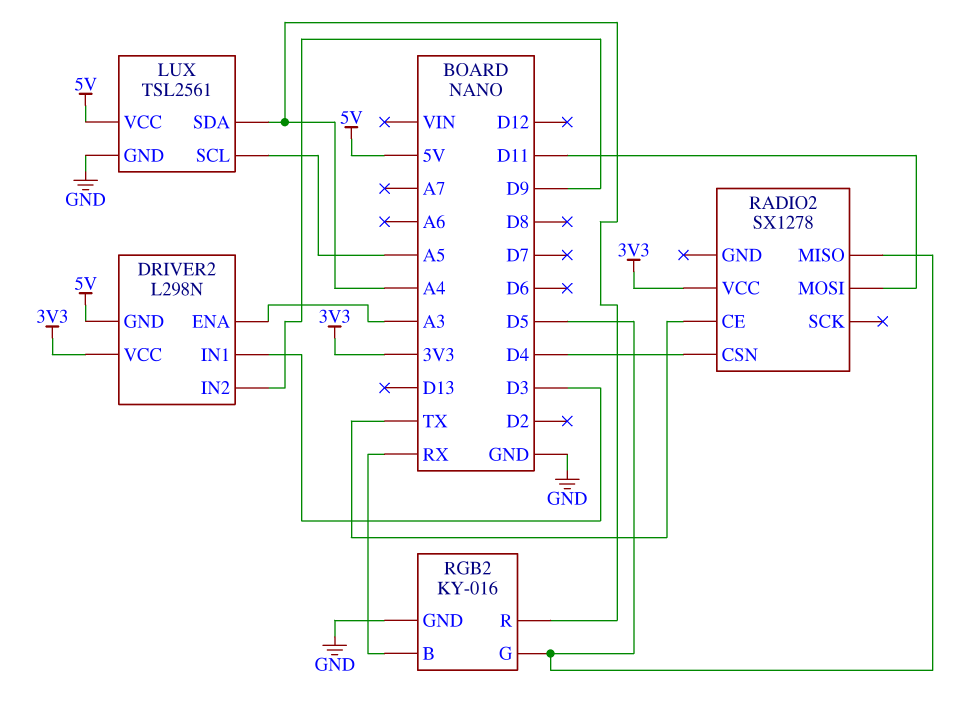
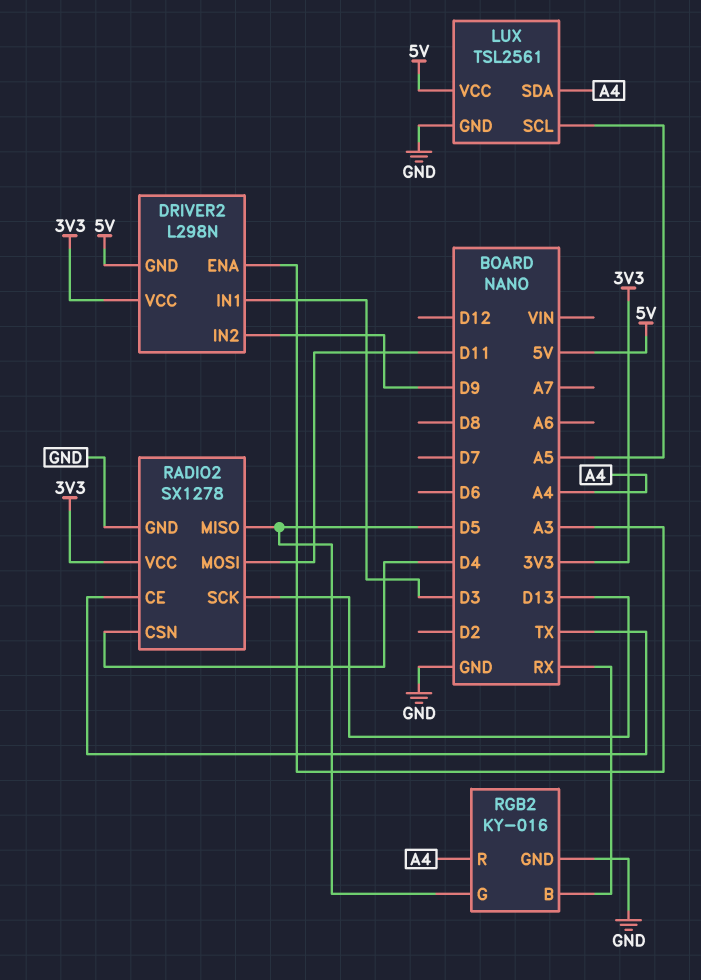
RADIO2 pin GND: none -> GND
RADIO2 pin SCK: none -> D13

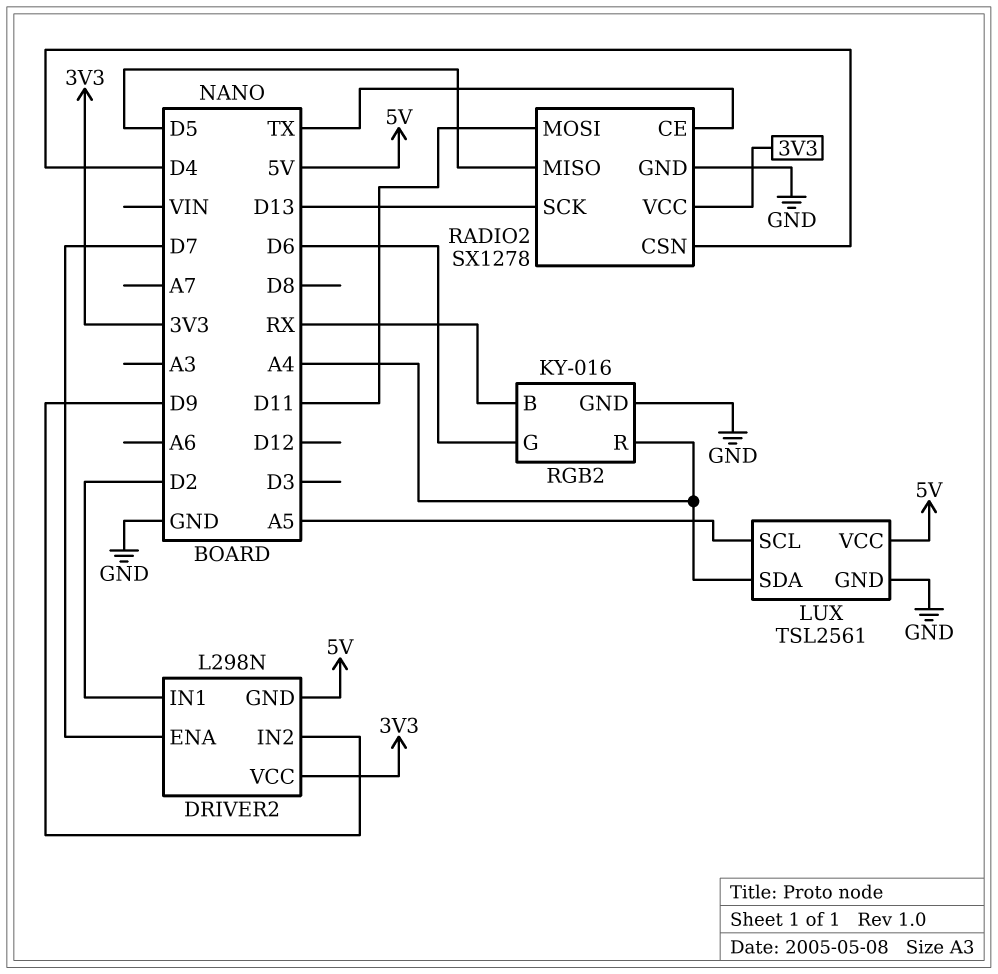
DRIVER2 pin ENA: A3 -> D7
DRIVER2 pin IN1: D3 -> D2
RGB2 pin G: D5 -> D6

